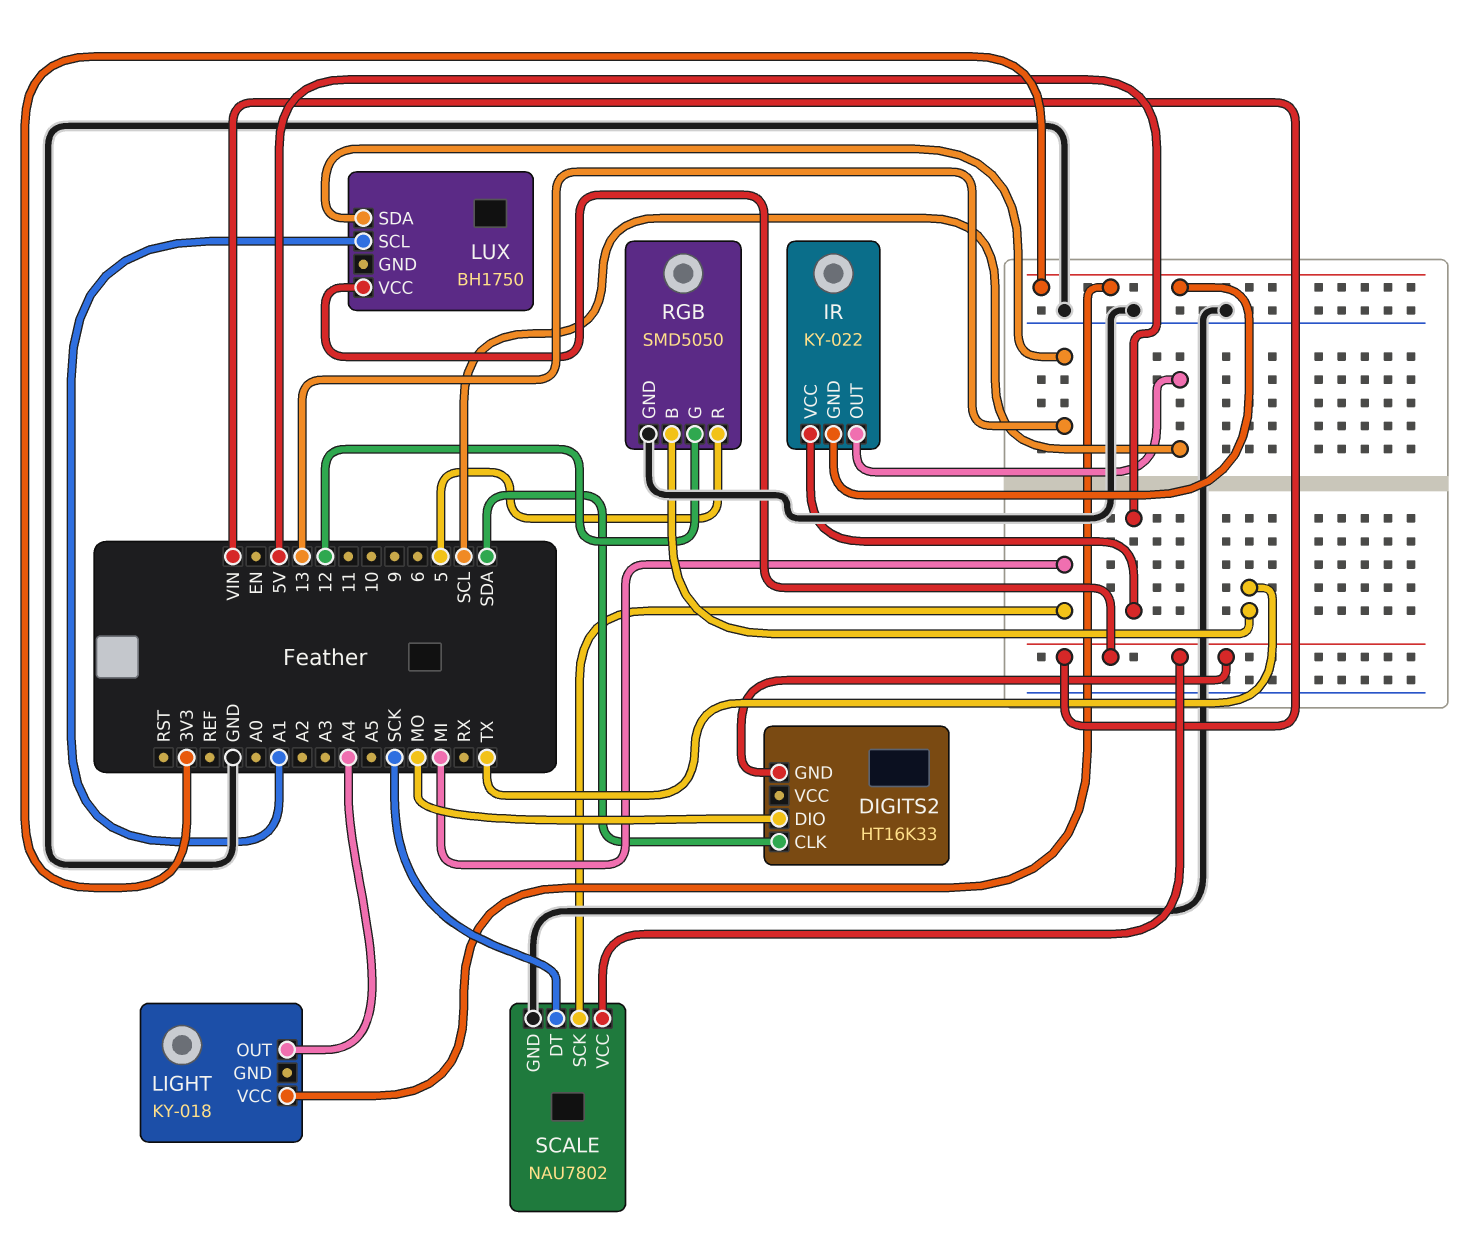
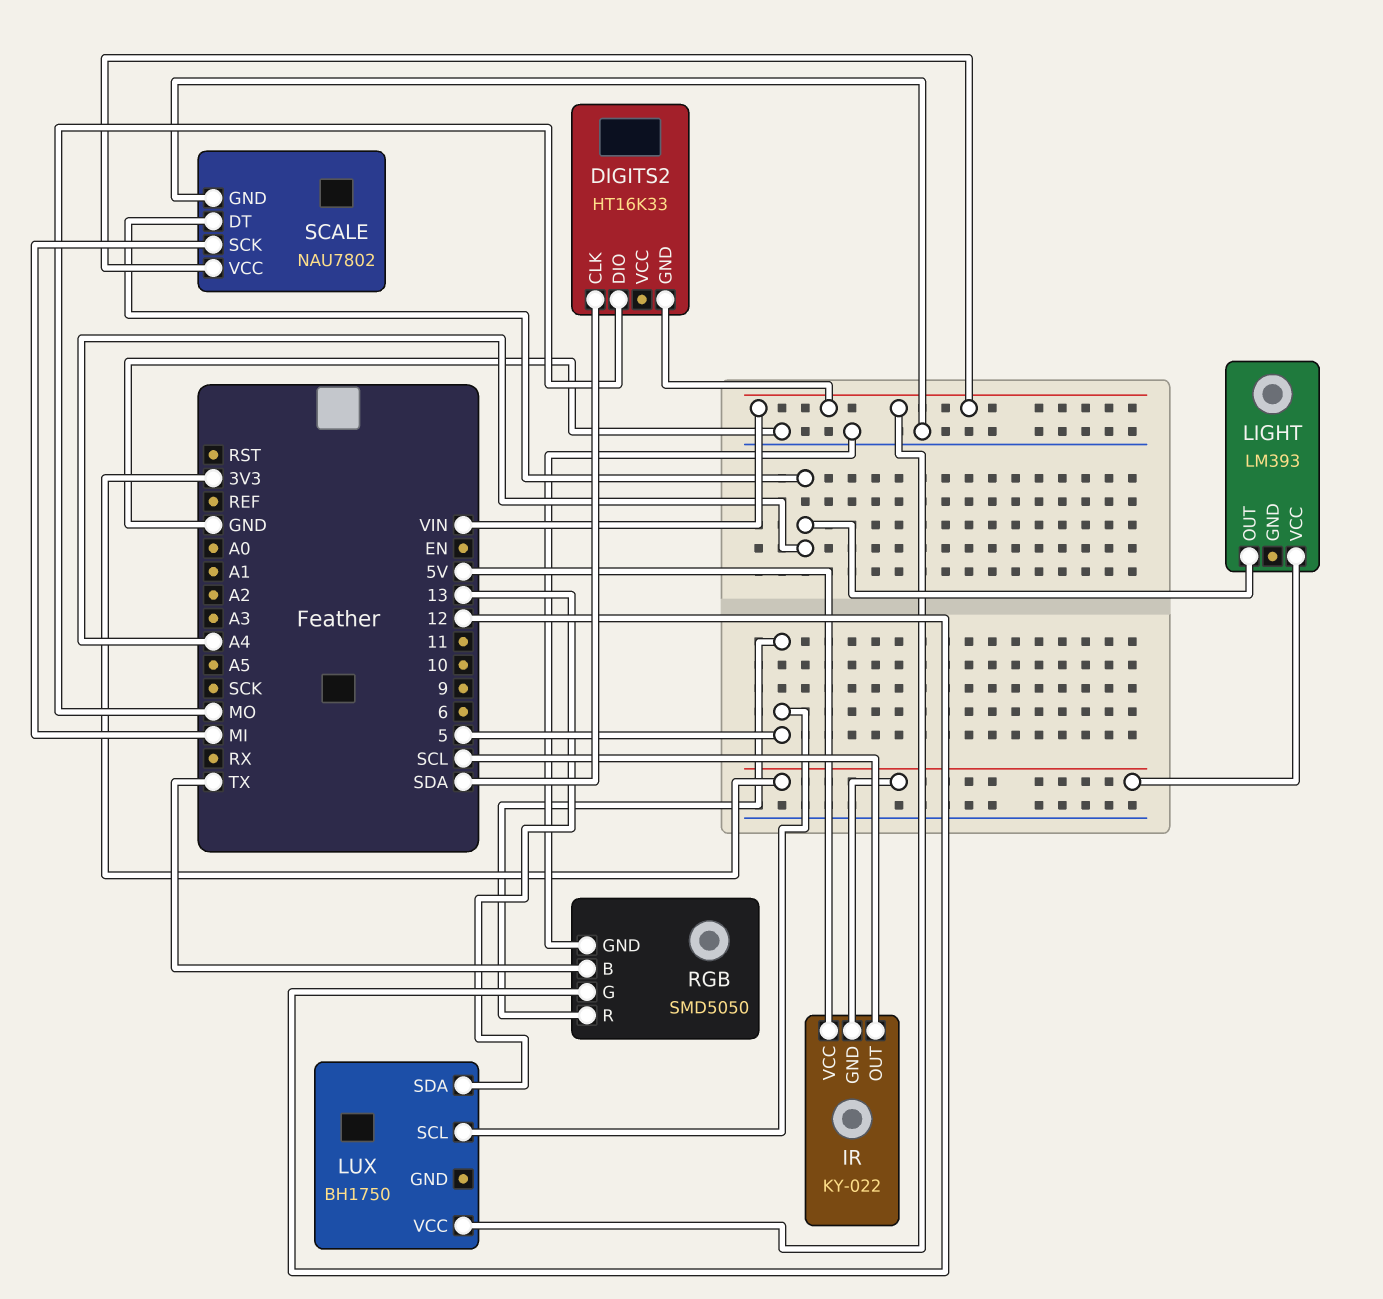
LIGHT: KY-018 -> LM393
LUX pin SCL: A1 -> 5
SCALE pin DT: SCK -> A4

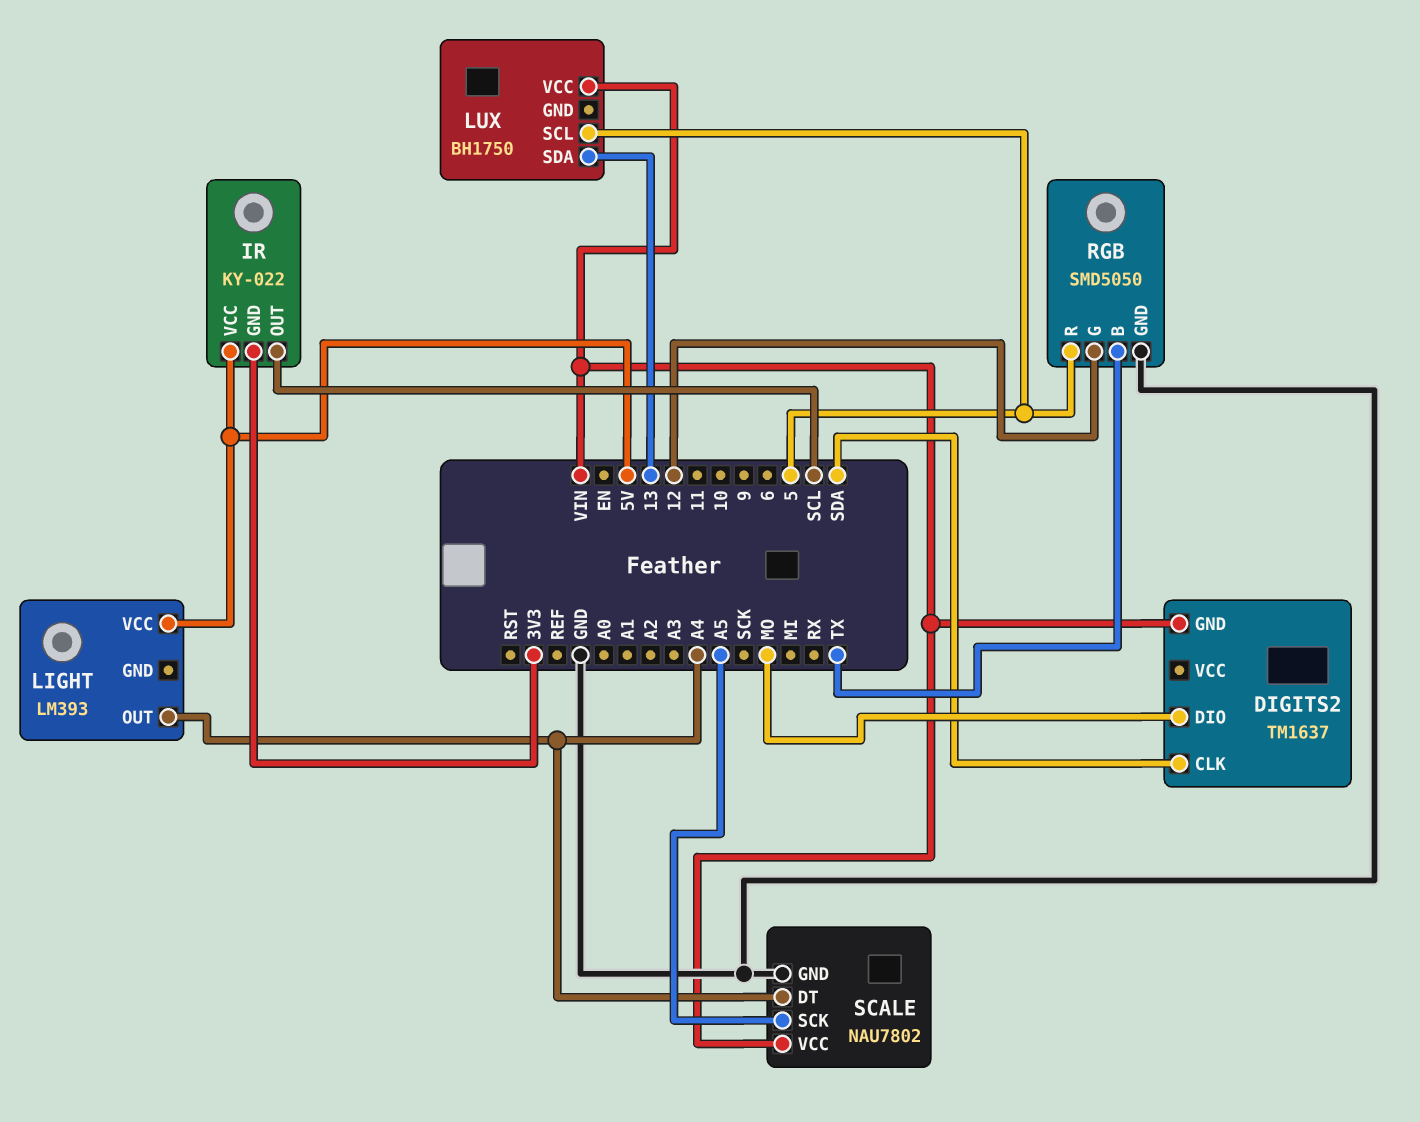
DIGITS2: HT16K33 -> TM1637
LIGHT pin VCC: 3V3 -> 5V
SCALE pin SCK: MI -> A5

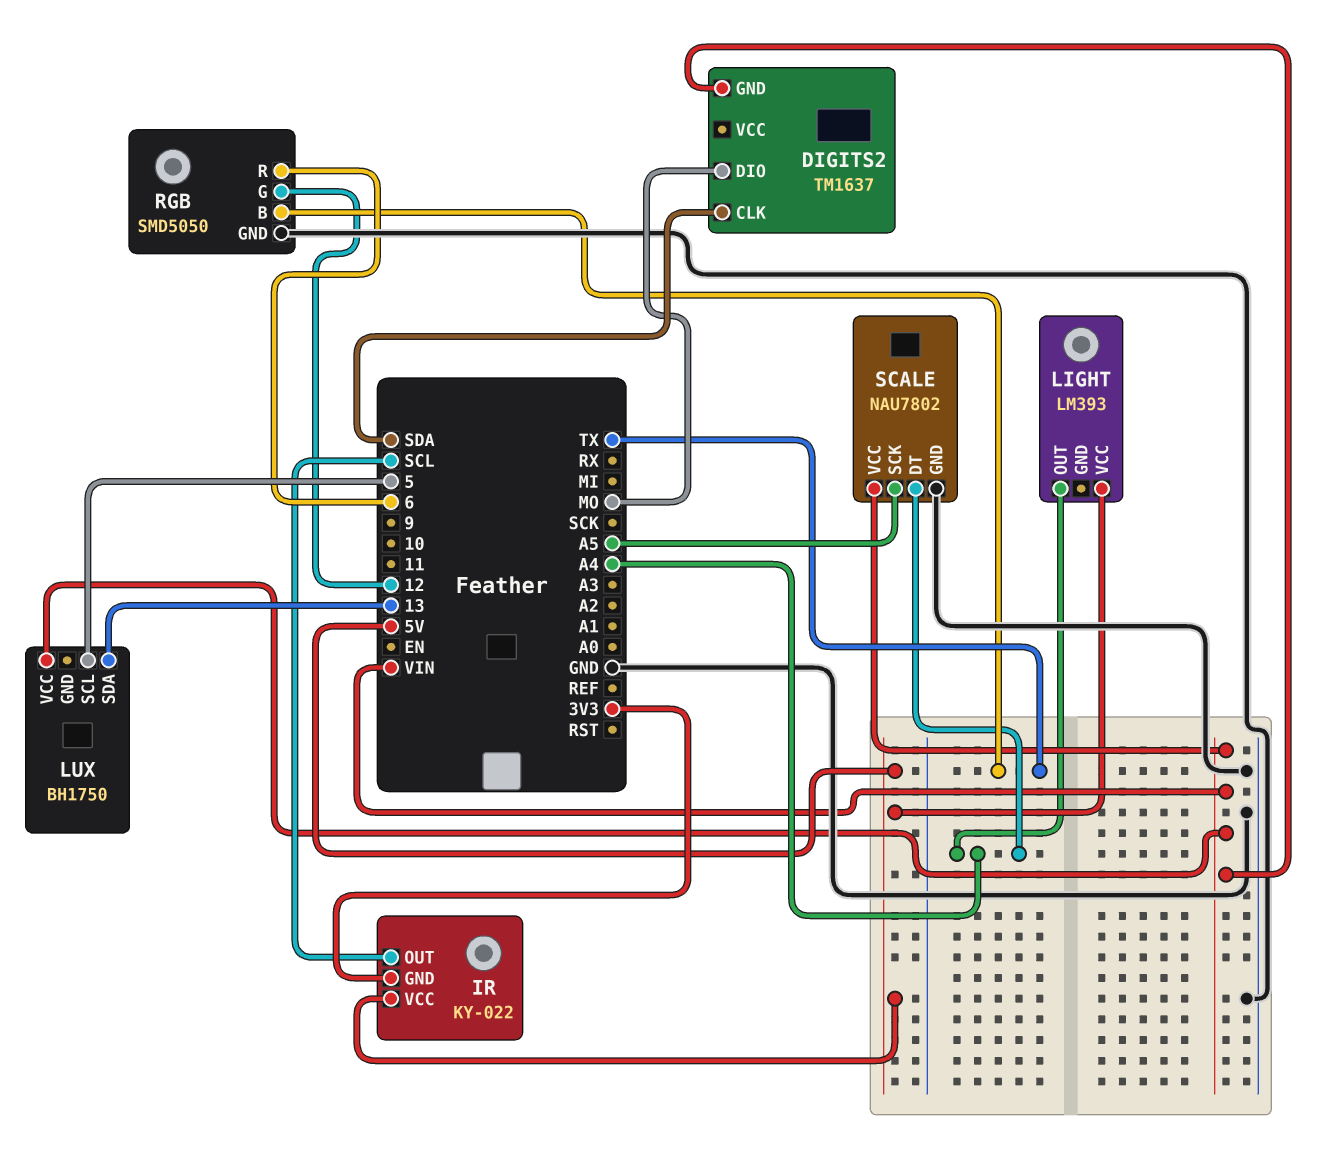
RGB pin R: 5 -> 6

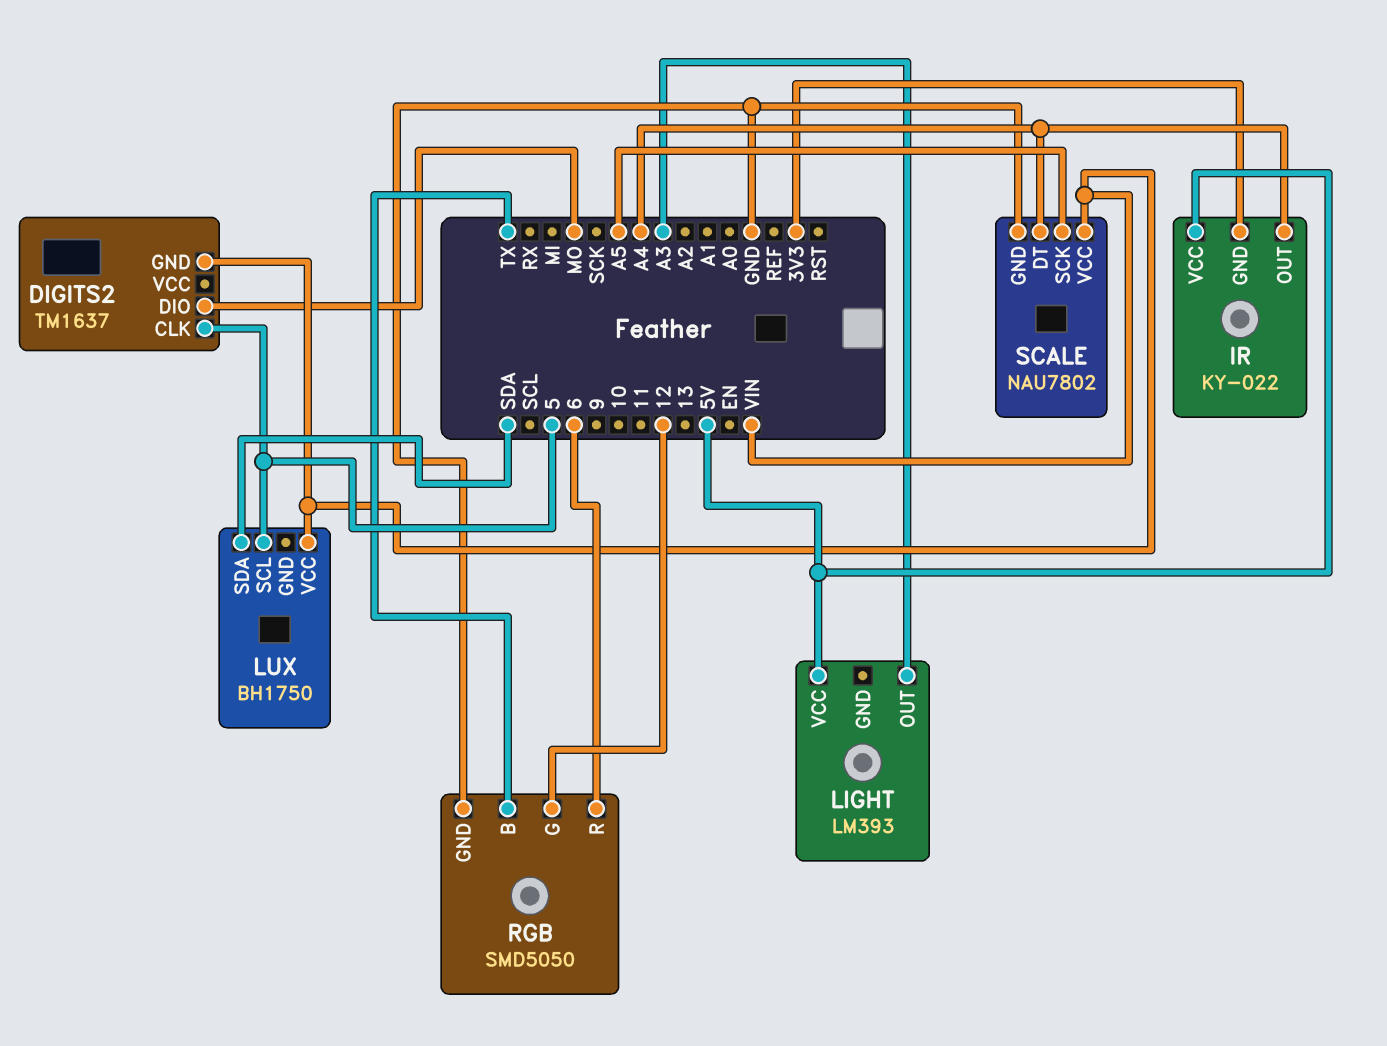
DIGITS2 pin CLK: SDA -> 5
IR pin OUT: SCL -> A4
LIGHT pin OUT: A4 -> A3
LUX pin SDA: 13 -> SDA

